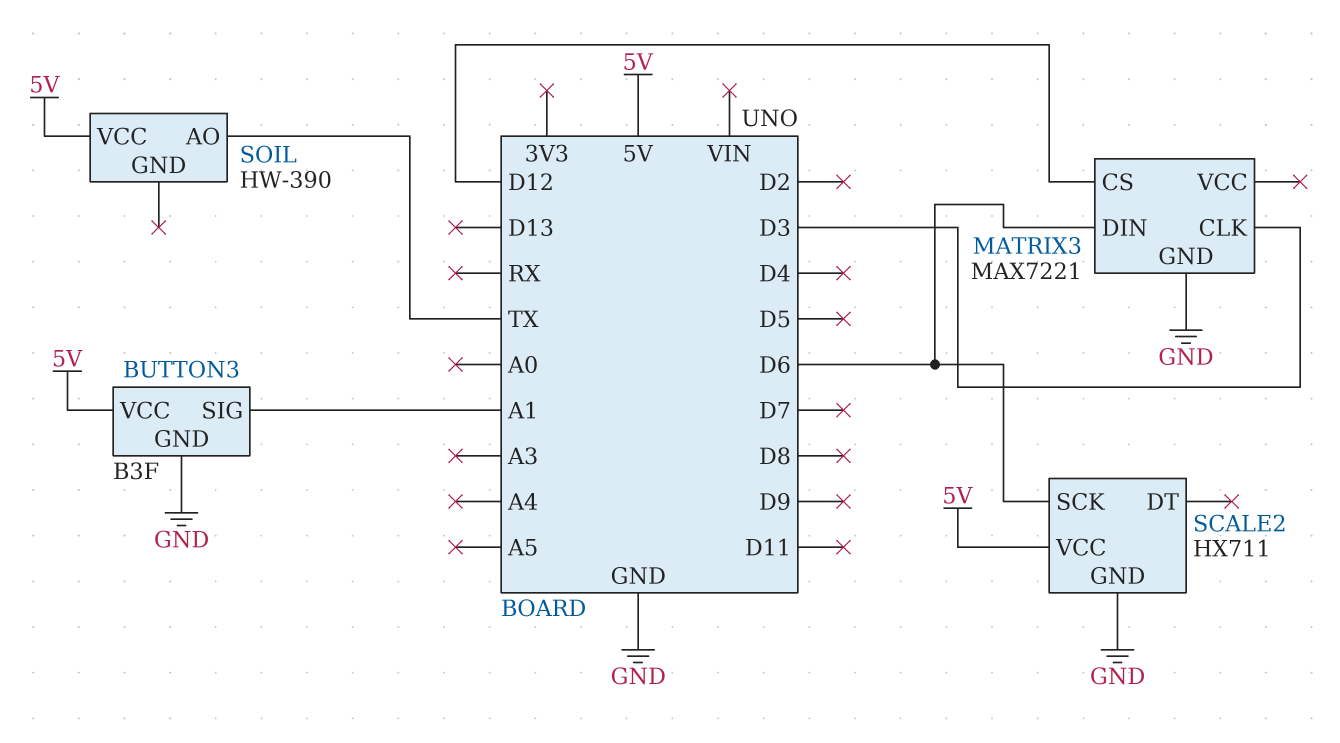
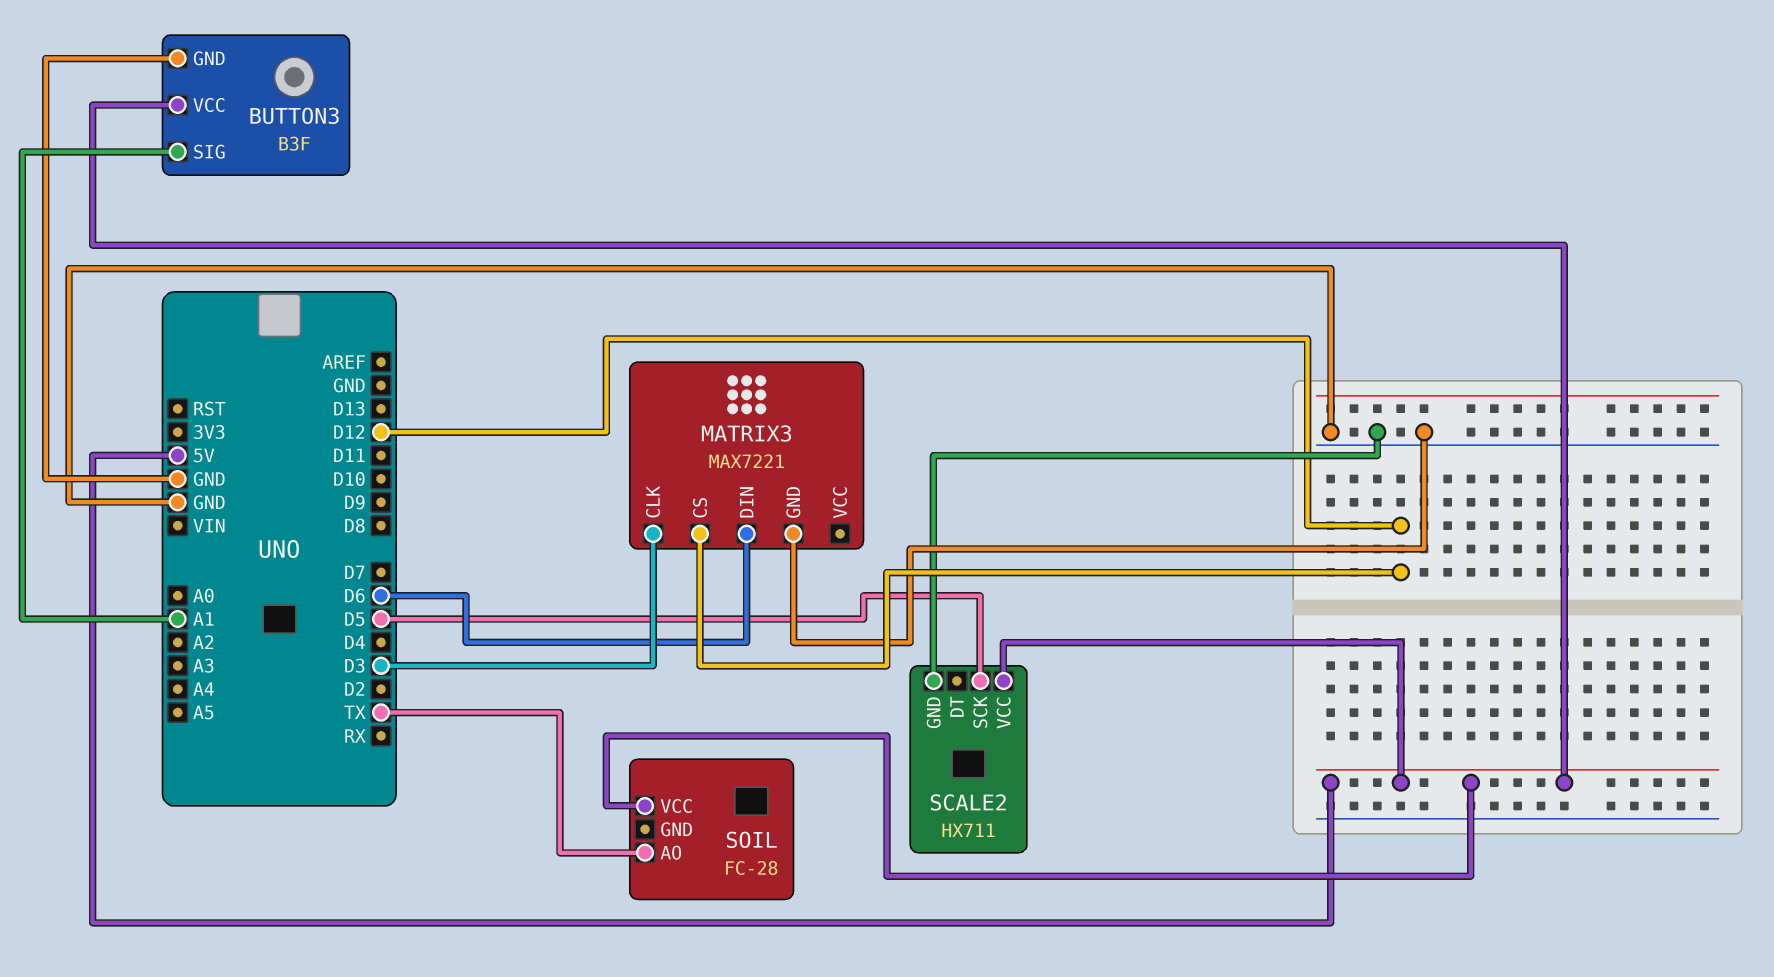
SCALE2 pin SCK: D6 -> D5
SOIL: HW-390 -> FC-28

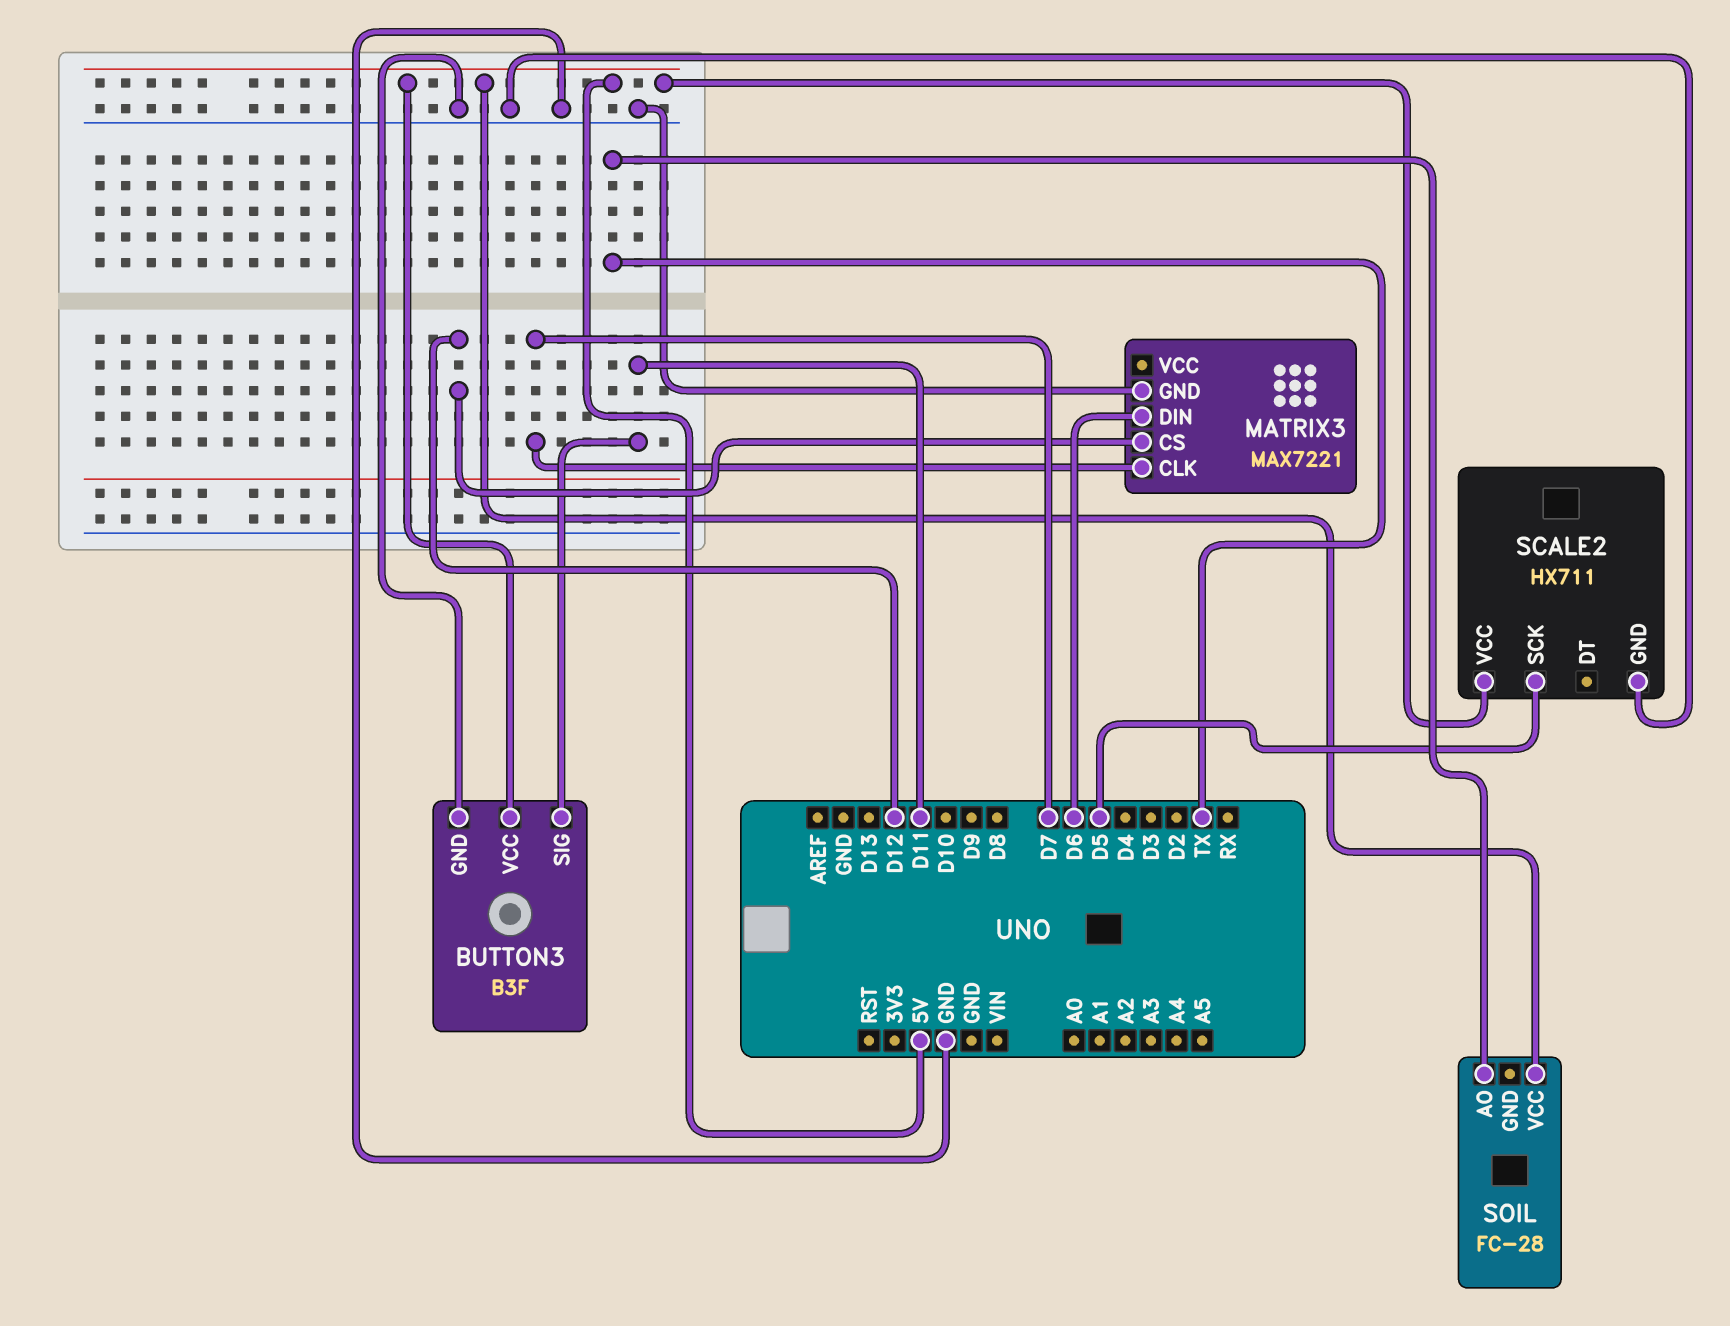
BUTTON3 pin SIG: A1 -> D11
MATRIX3 pin CLK: D3 -> D7

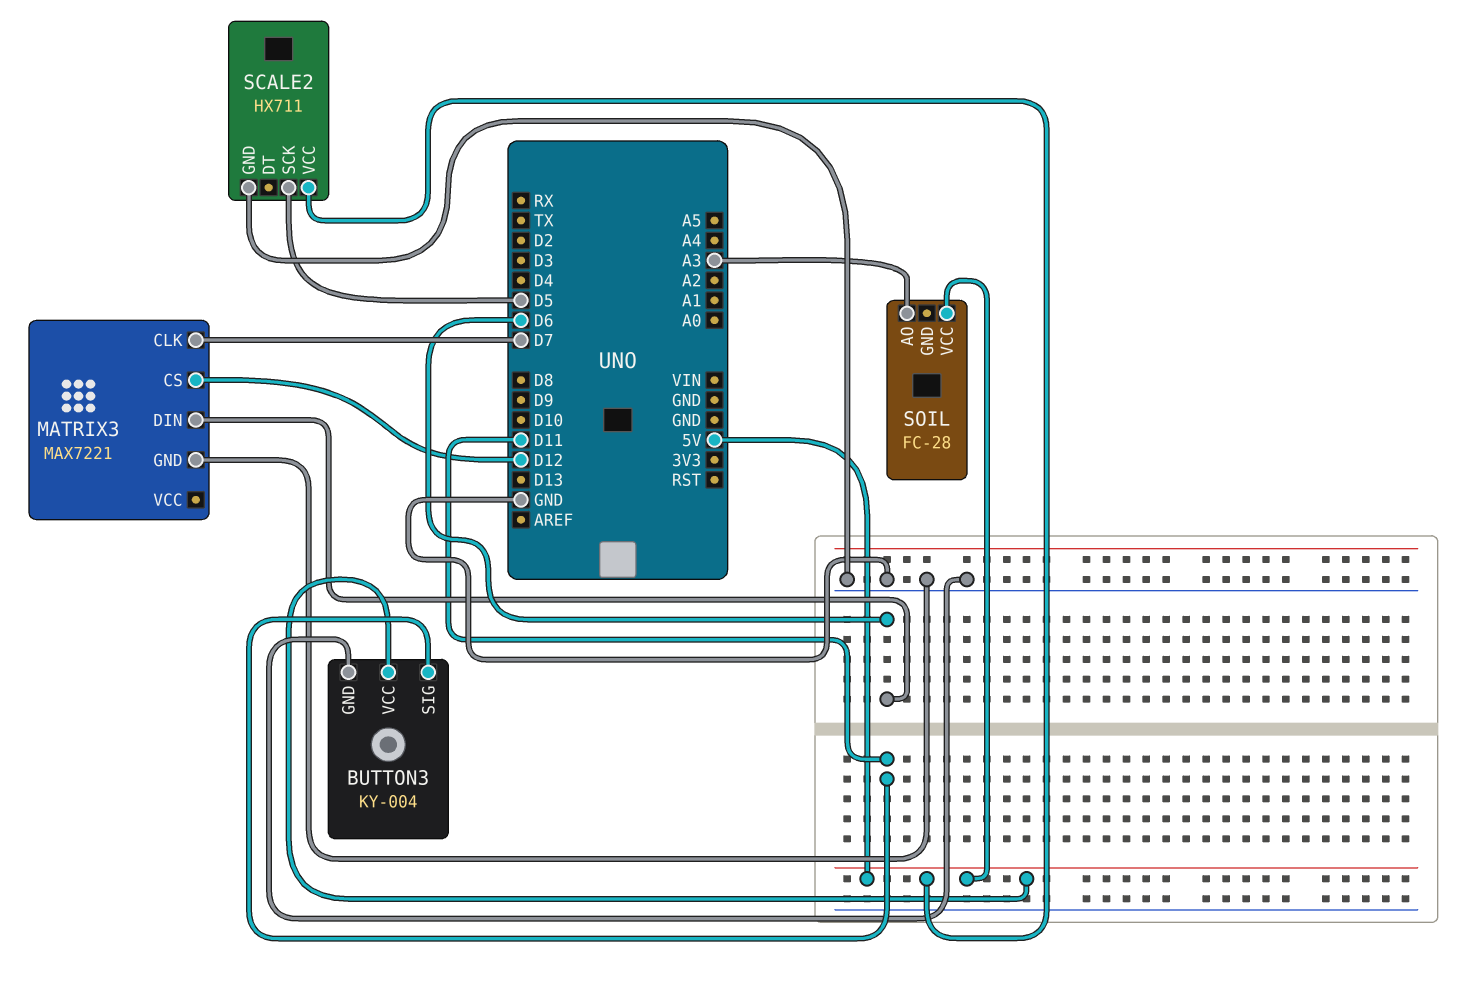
BUTTON3: B3F -> KY-004
SOIL pin AO: TX -> A3

